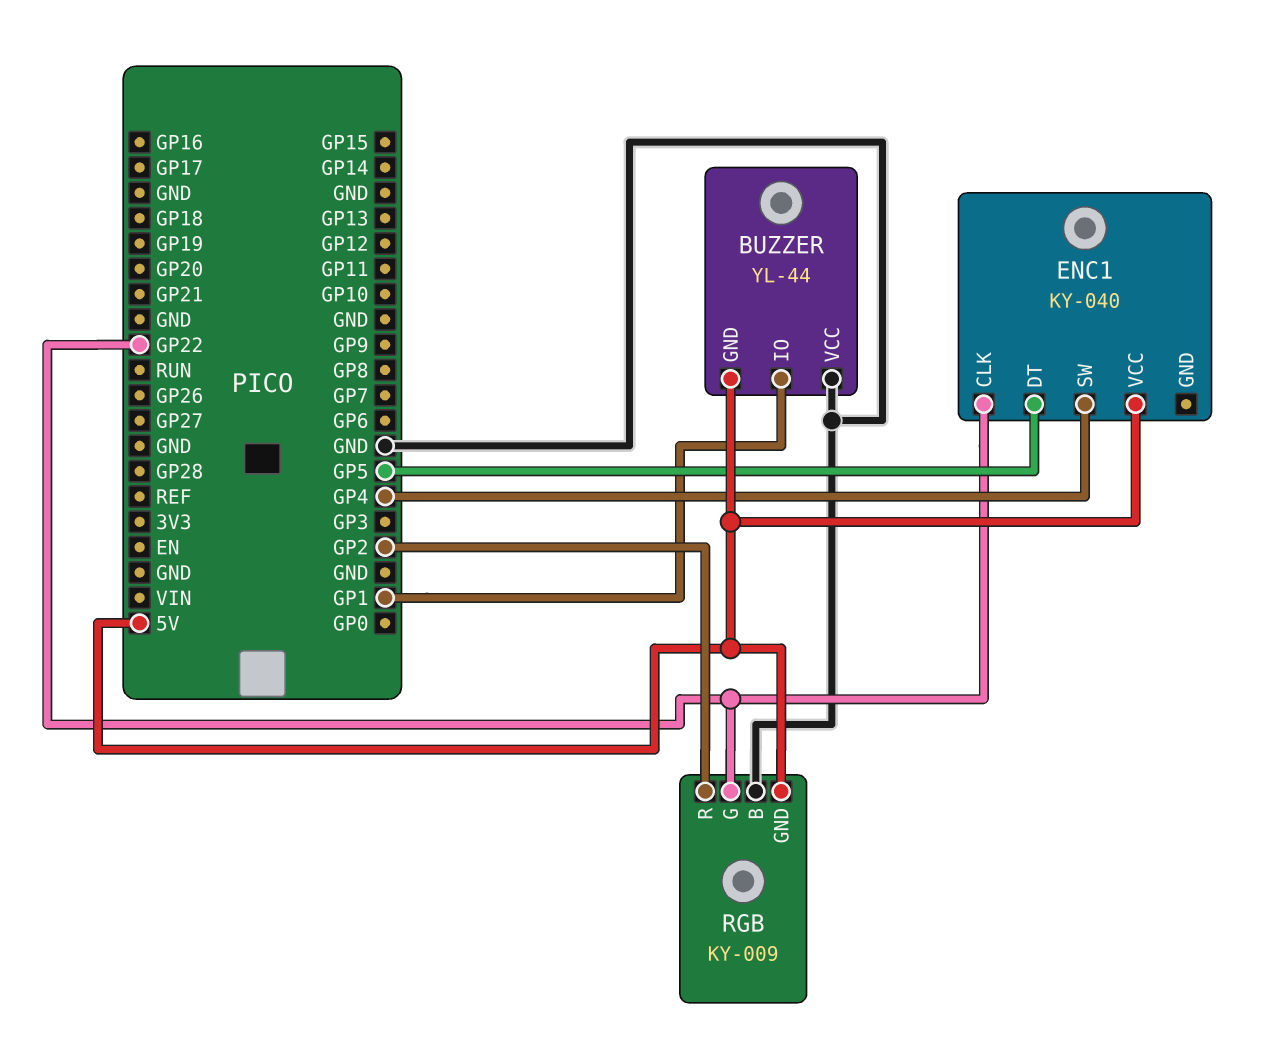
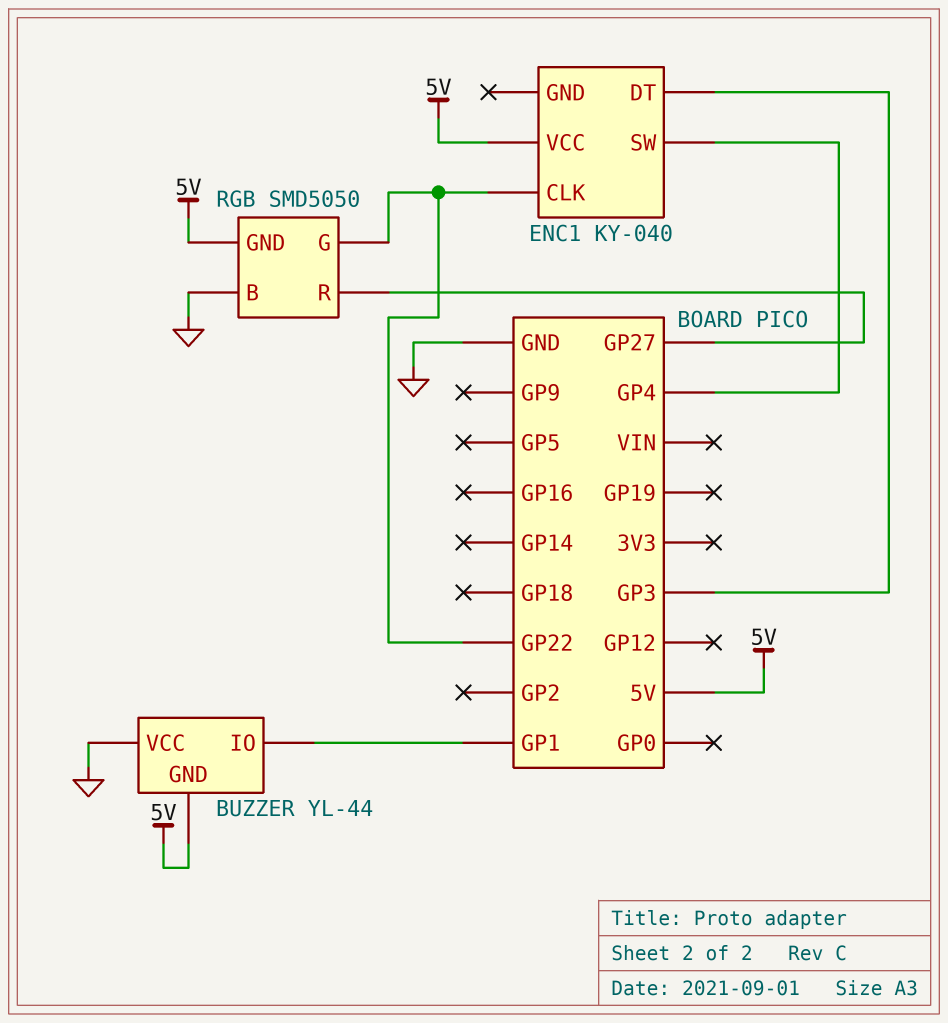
ENC1 pin DT: GP5 -> GP3
RGB: KY-009 -> SMD5050
RGB pin R: GP2 -> GP27

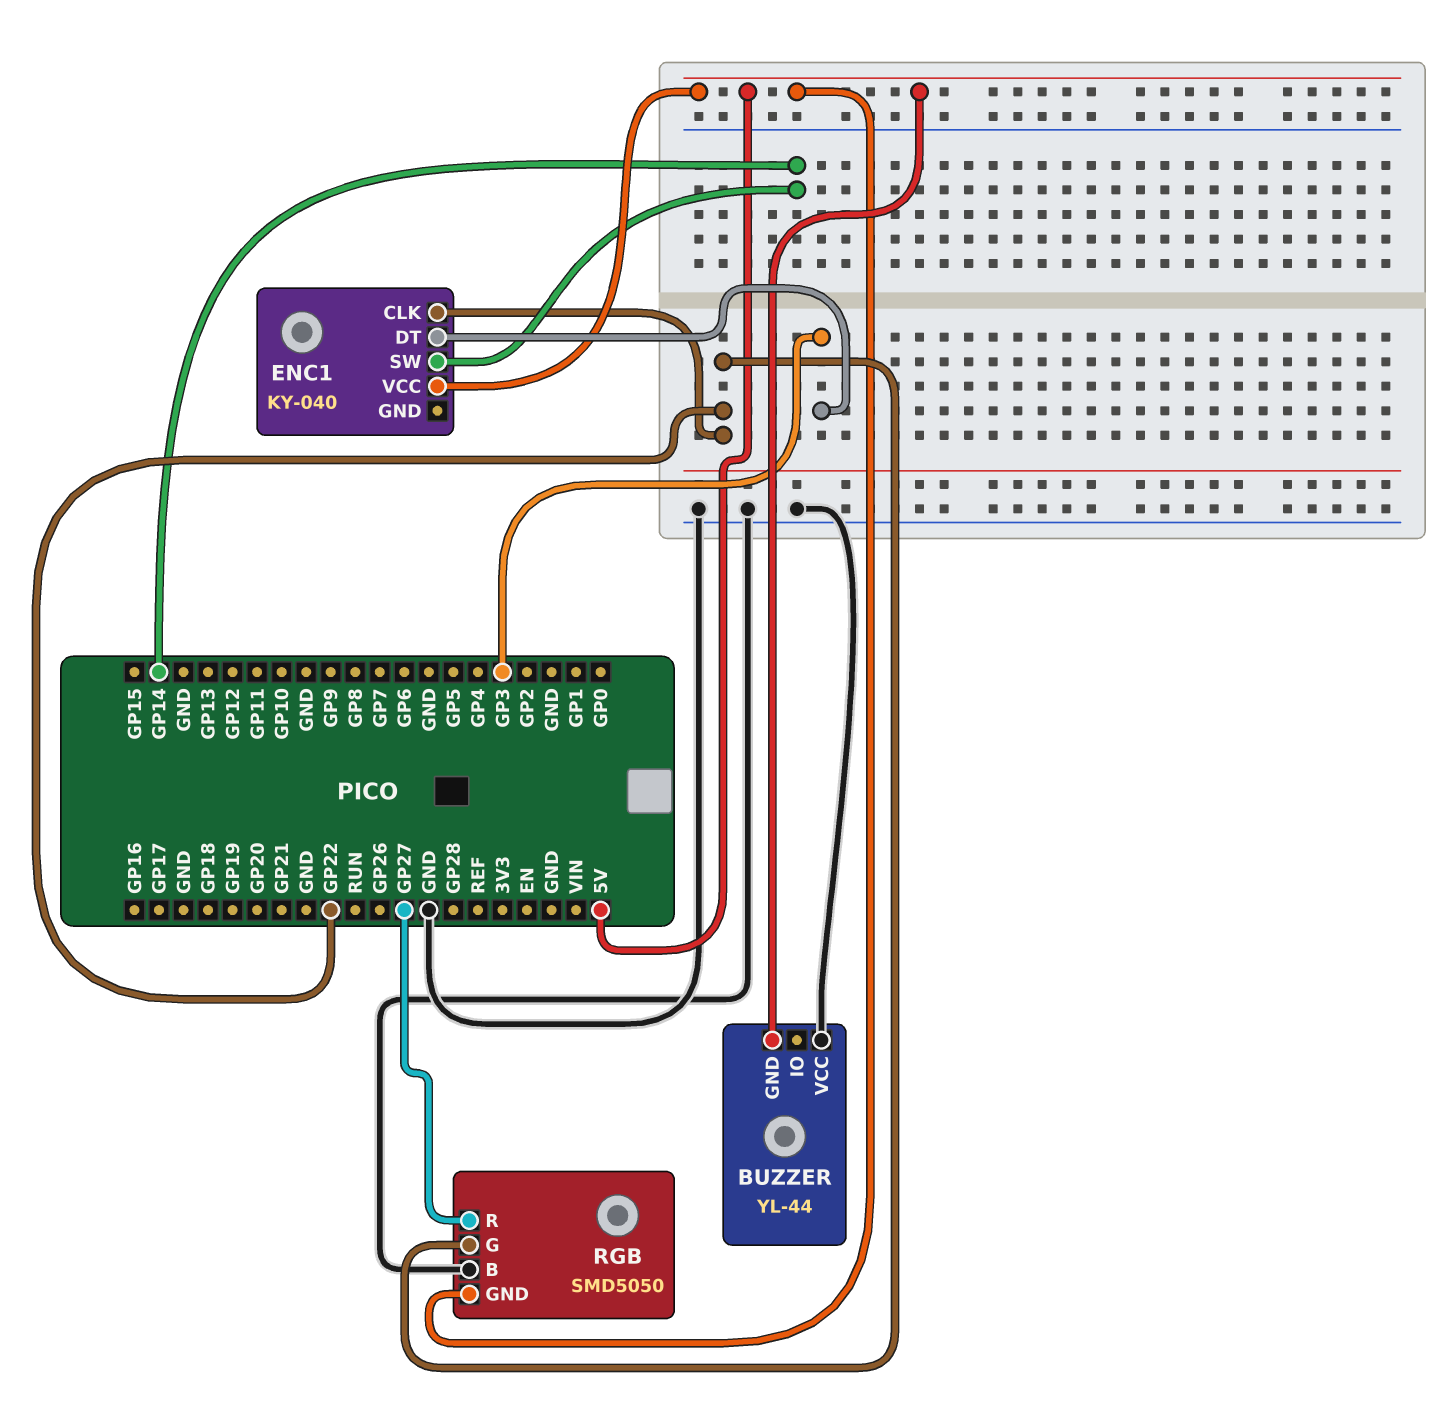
BUZZER pin IO: GP1 -> none
ENC1 pin SW: GP4 -> GP14

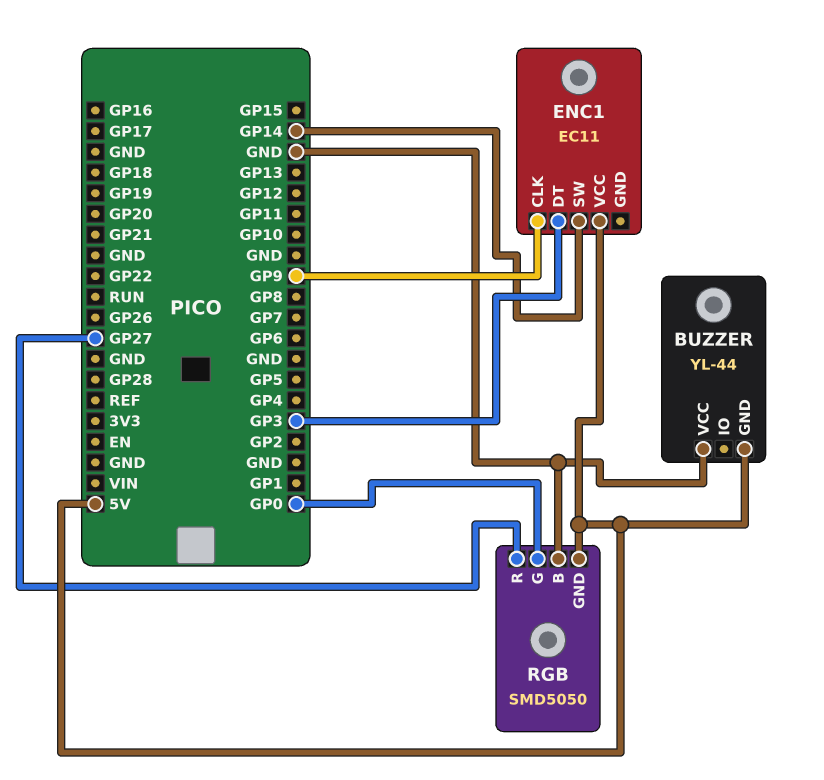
ENC1: KY-040 -> EC11
ENC1 pin CLK: GP22 -> GP9
RGB pin G: GP22 -> GP0

